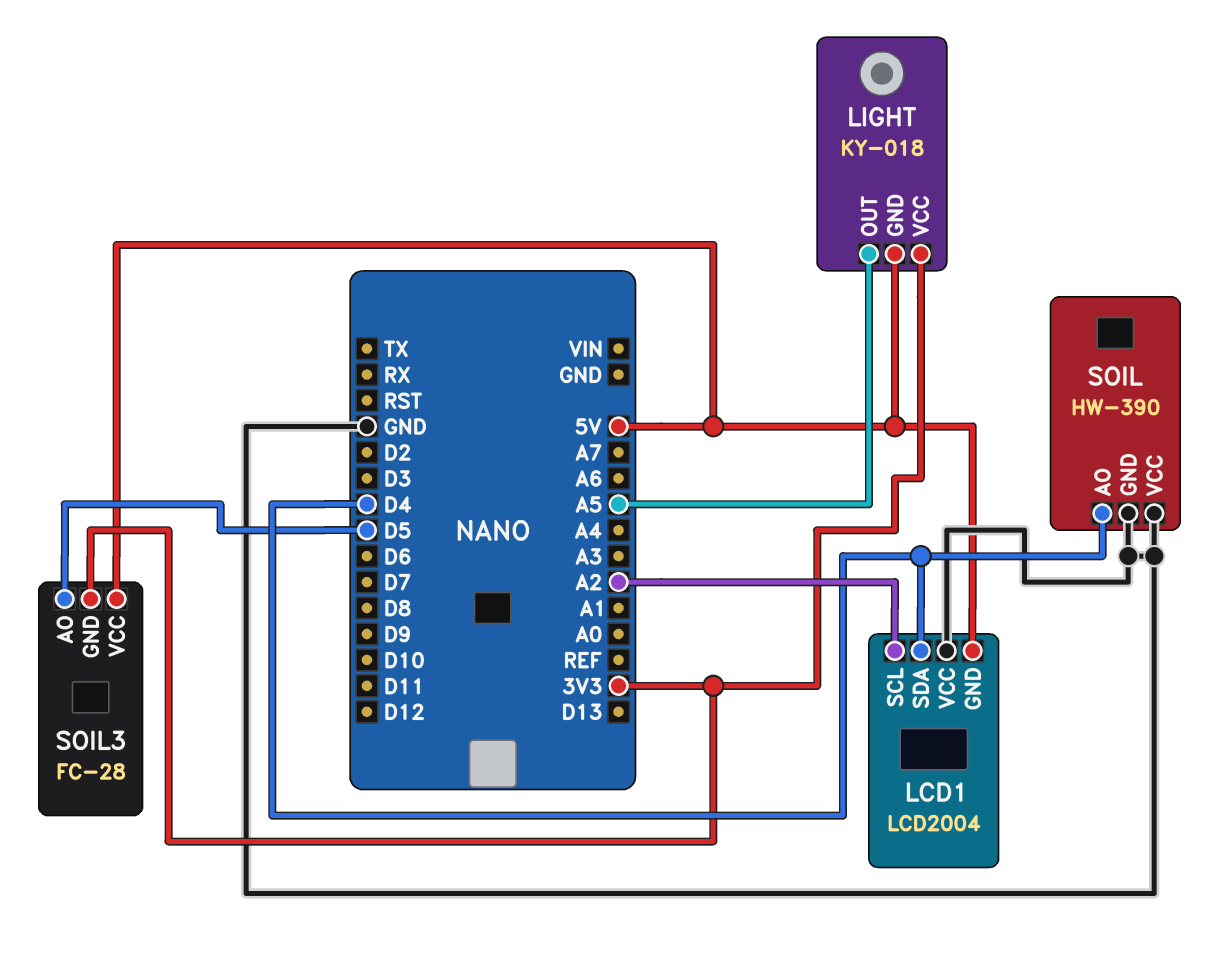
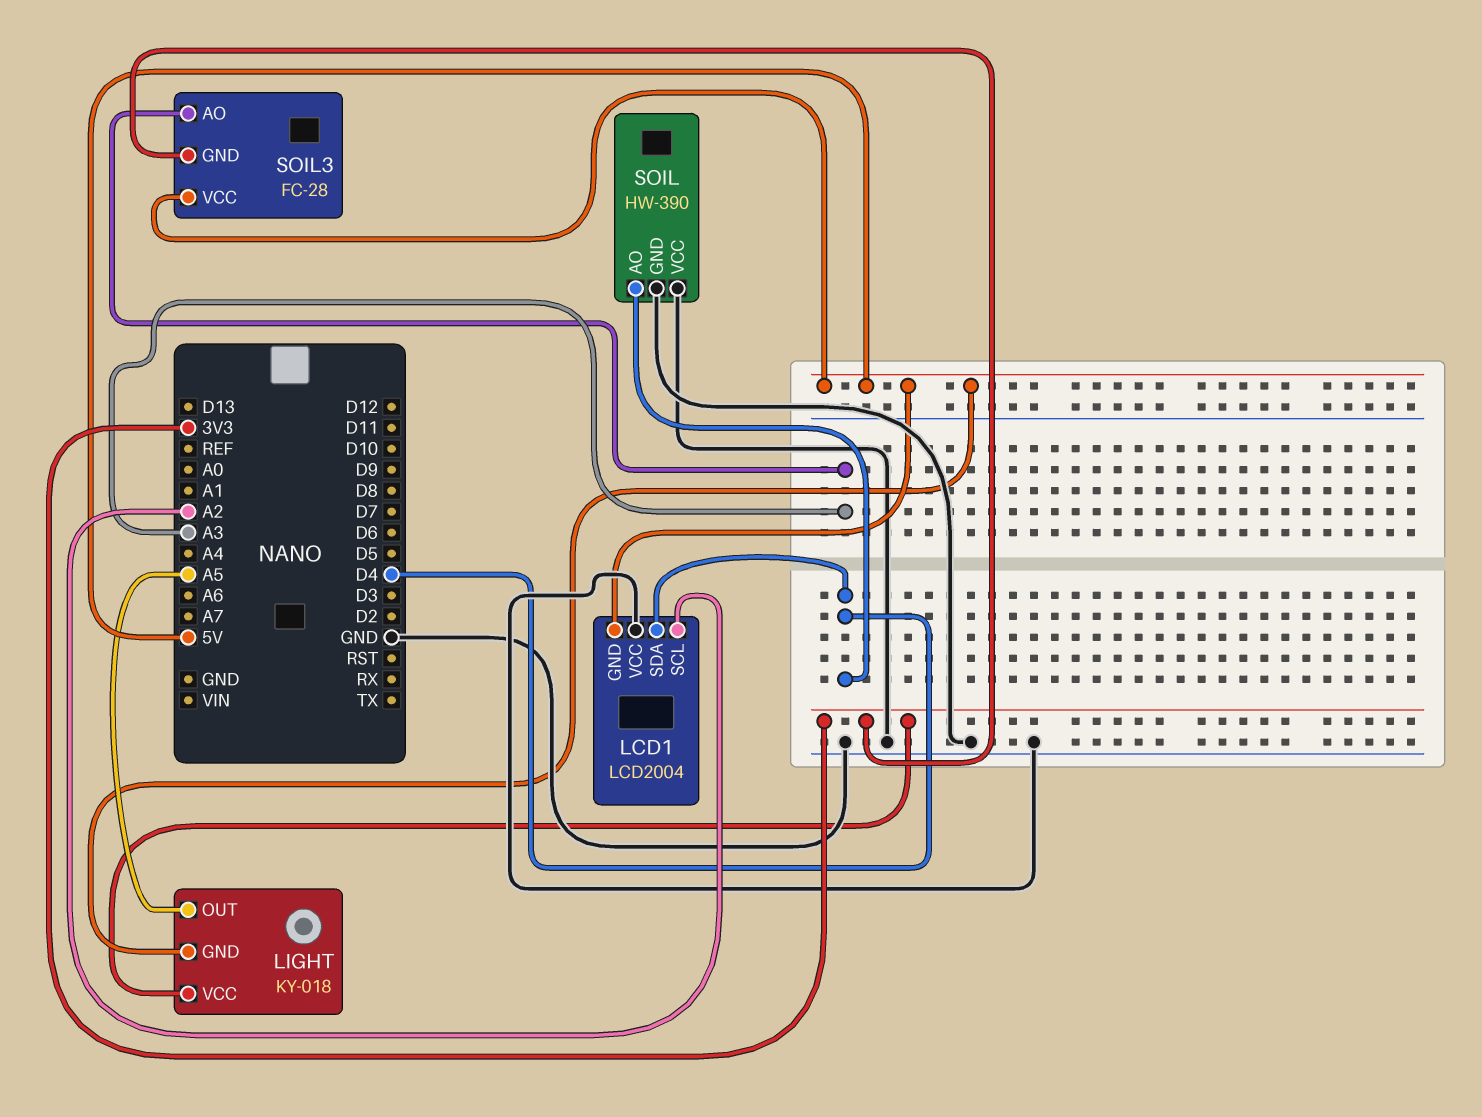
SOIL3 pin AO: D5 -> A3

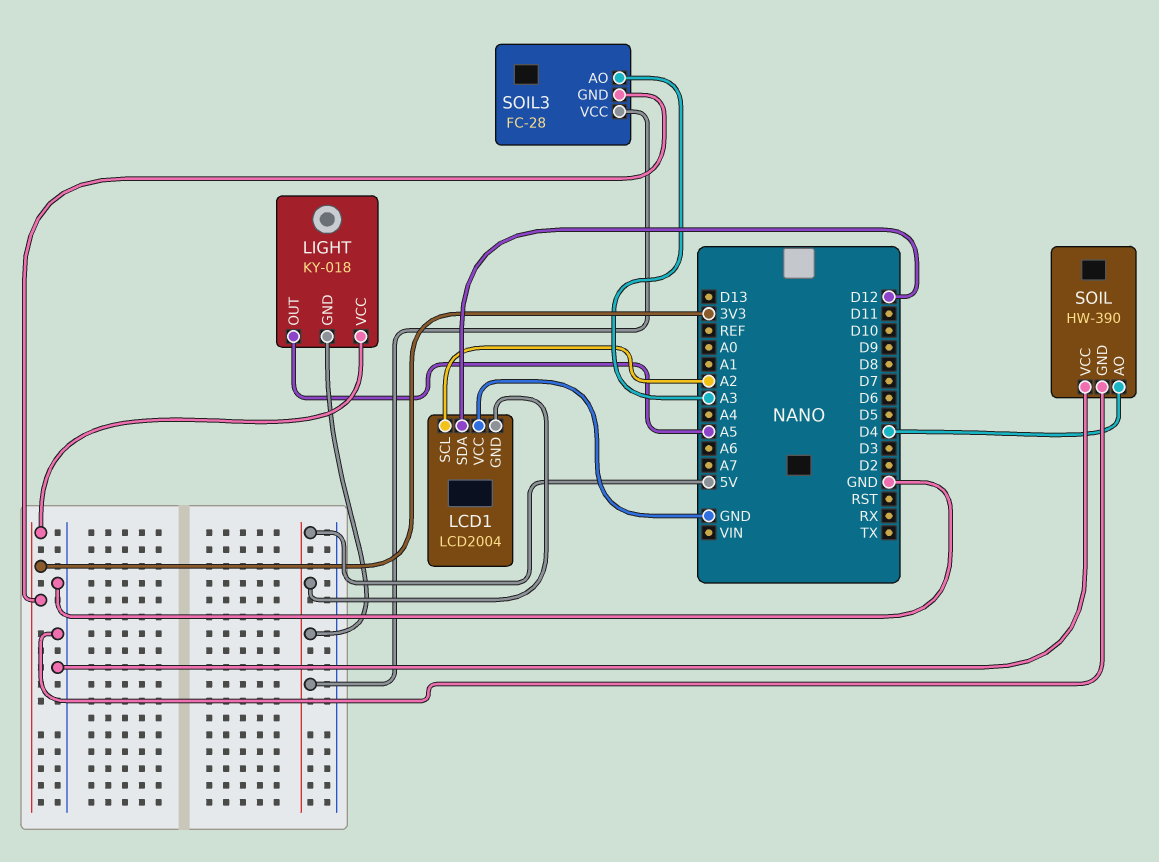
LCD1 pin SDA: D4 -> D12

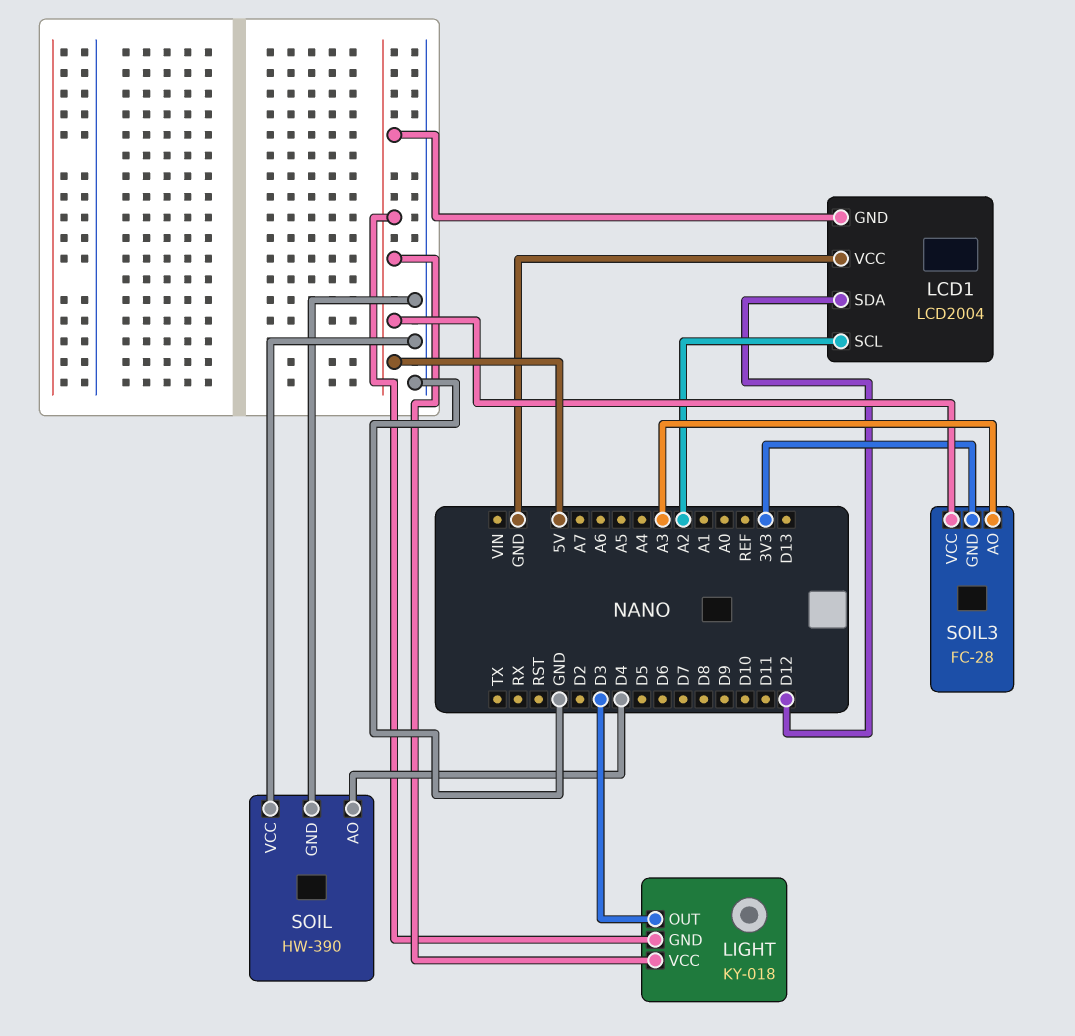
LIGHT pin OUT: A5 -> D3
LIGHT pin VCC: 3V3 -> 5V

